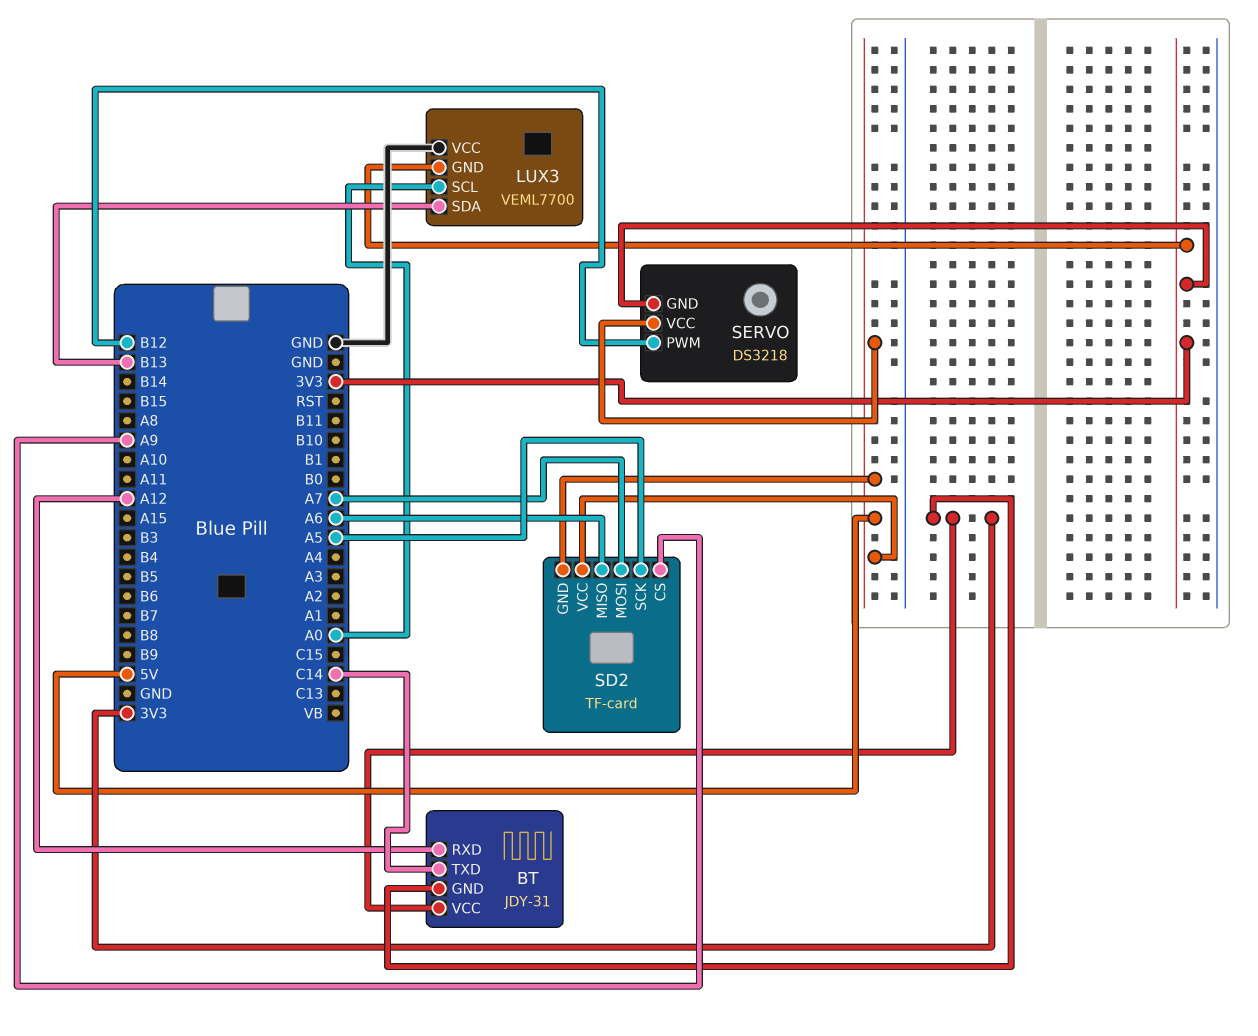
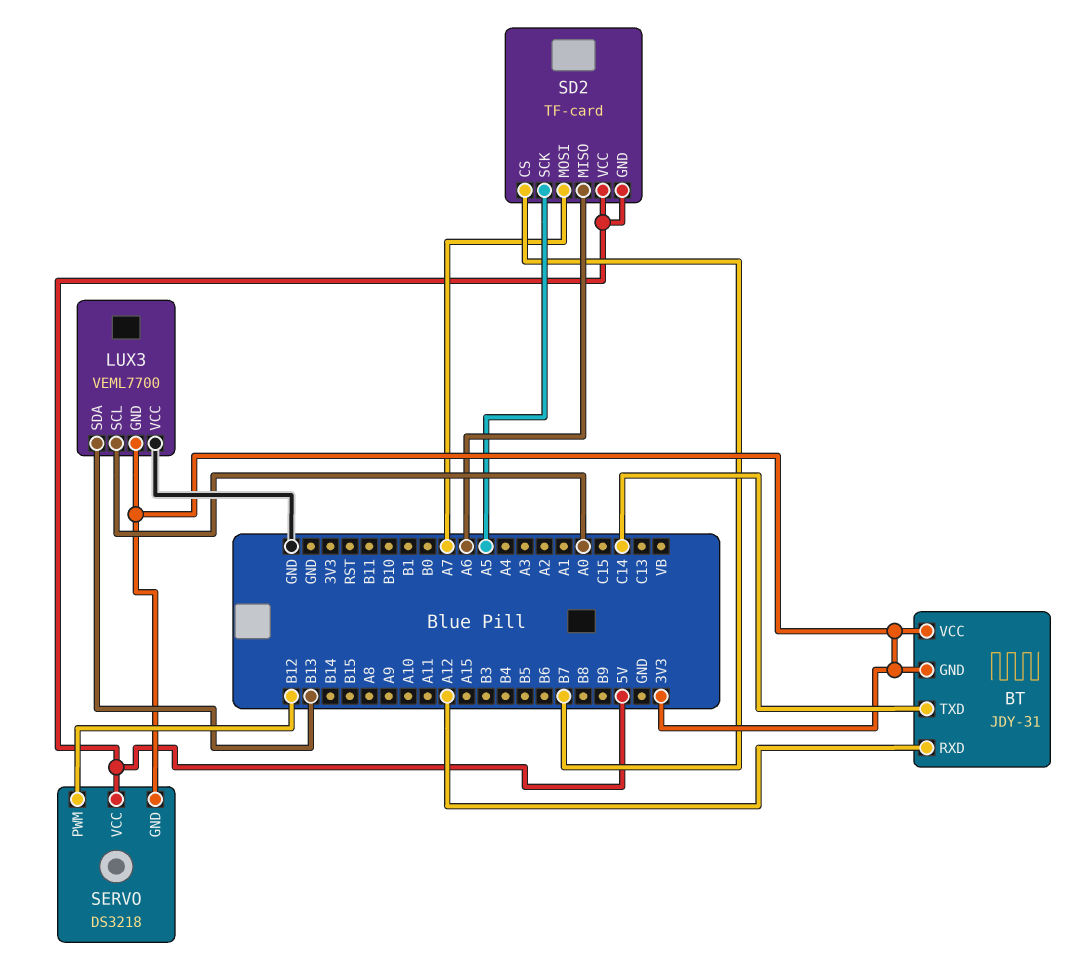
SD2 pin CS: A9 -> B7

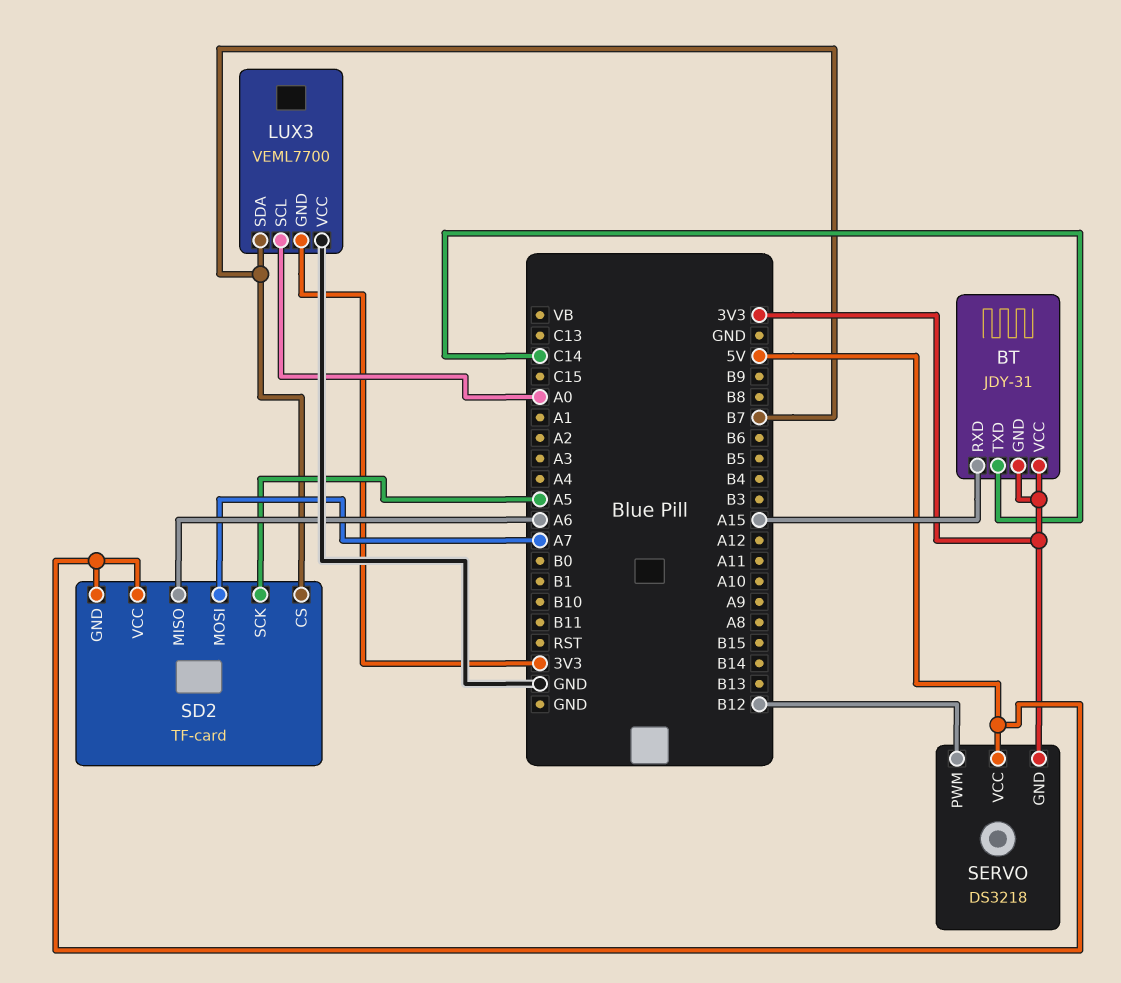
BT pin RXD: A12 -> A15
LUX3 pin SDA: B13 -> B7

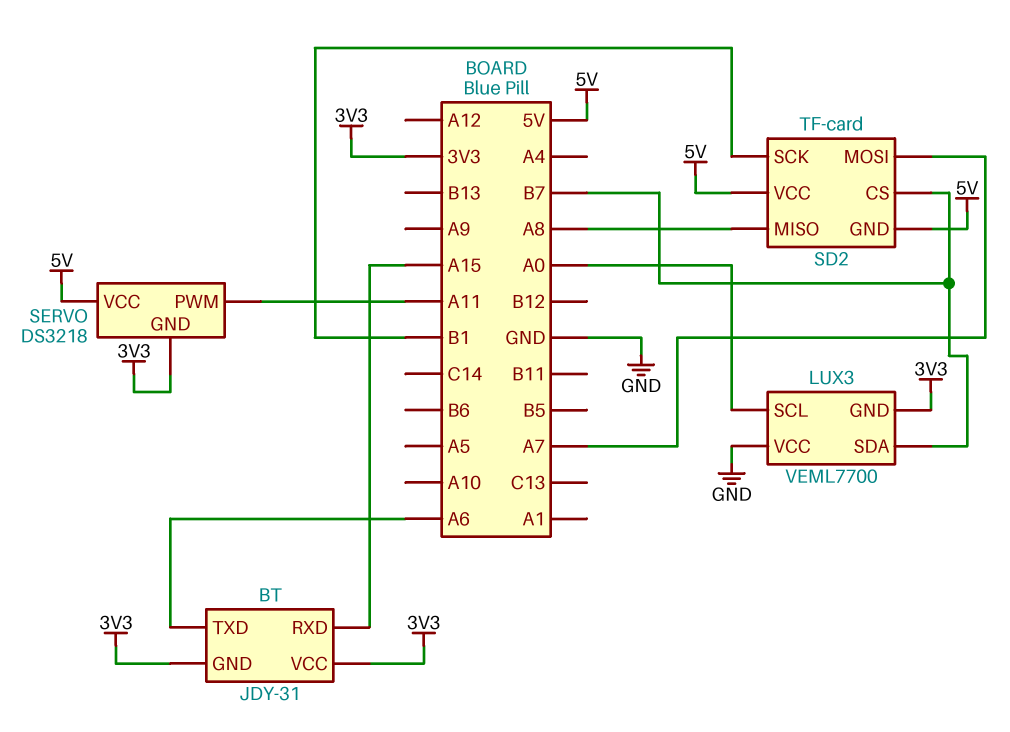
BT pin TXD: C14 -> A6
SD2 pin MISO: A6 -> A8
SD2 pin SCK: A5 -> B1
SERVO pin PWM: B12 -> A11

